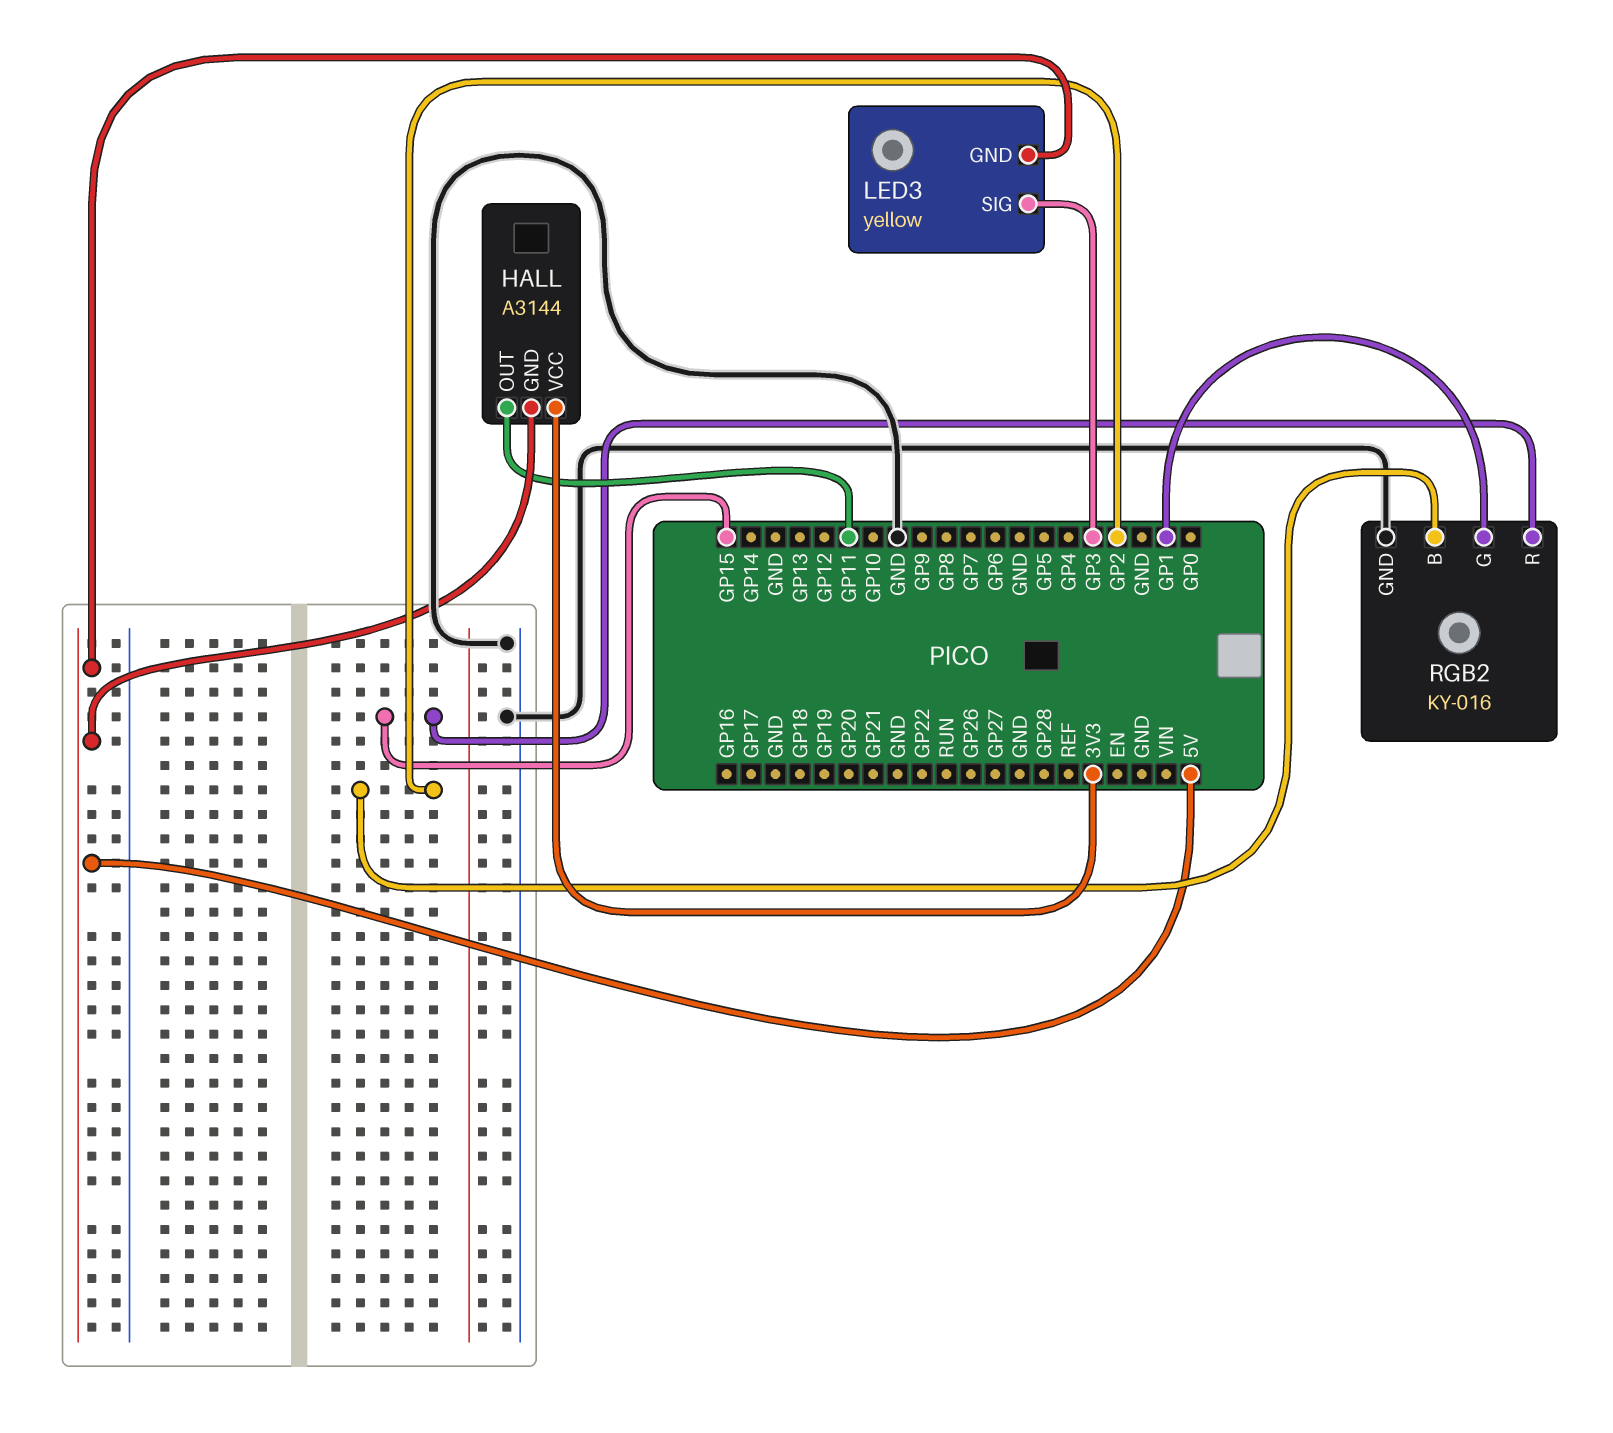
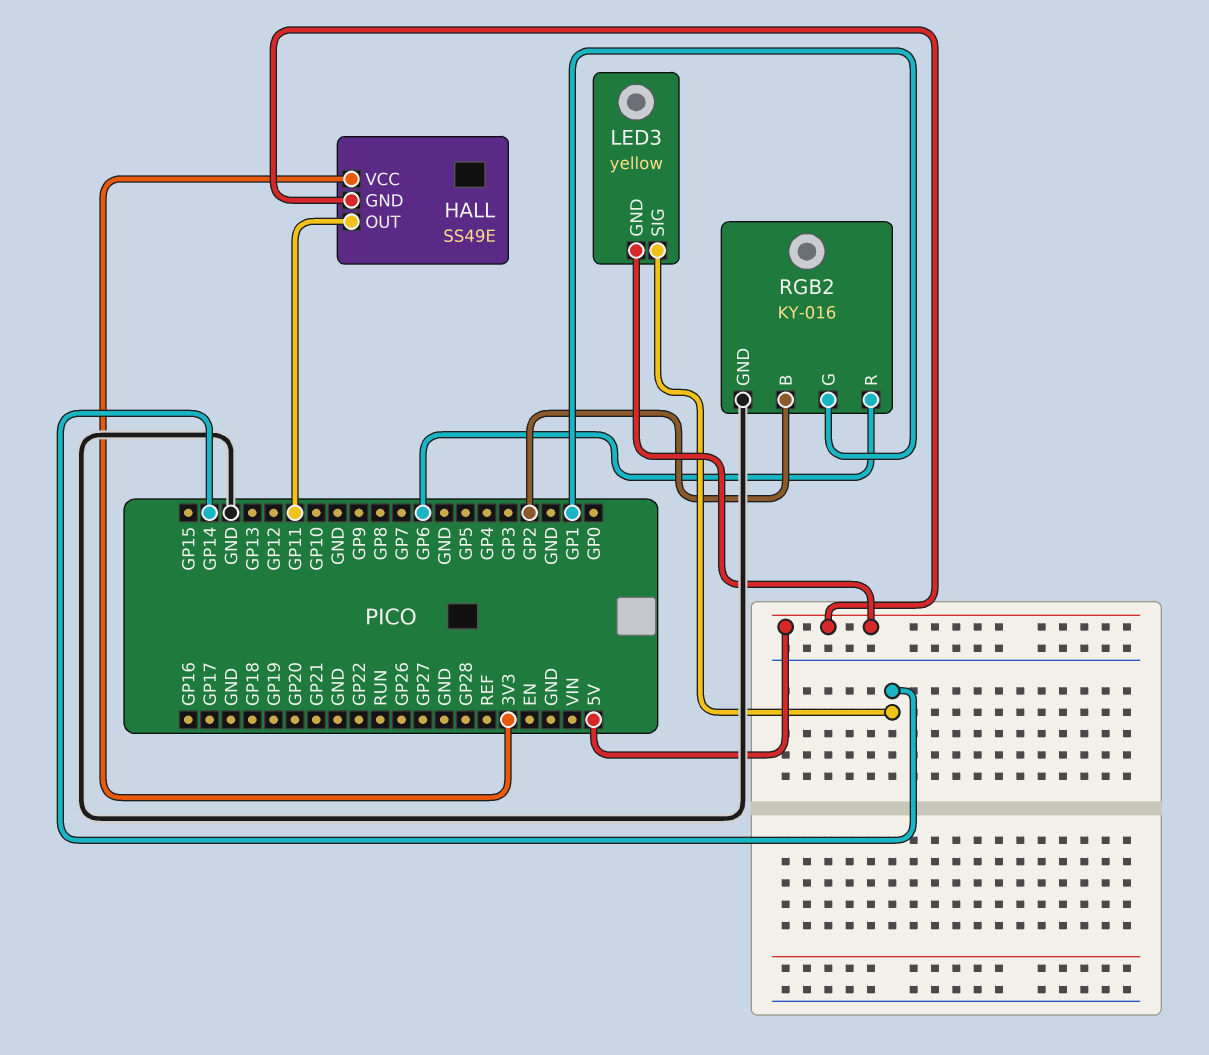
HALL: A3144 -> SS49E
LED3 pin SIG: GP3 -> GP14
RGB2 pin R: GP15 -> GP6

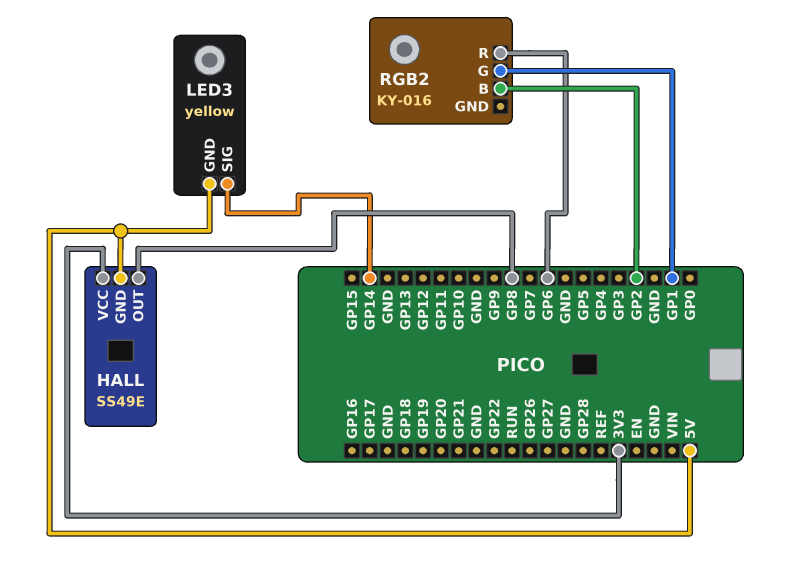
HALL pin OUT: GP11 -> GP8
RGB2 pin GND: GND -> none

